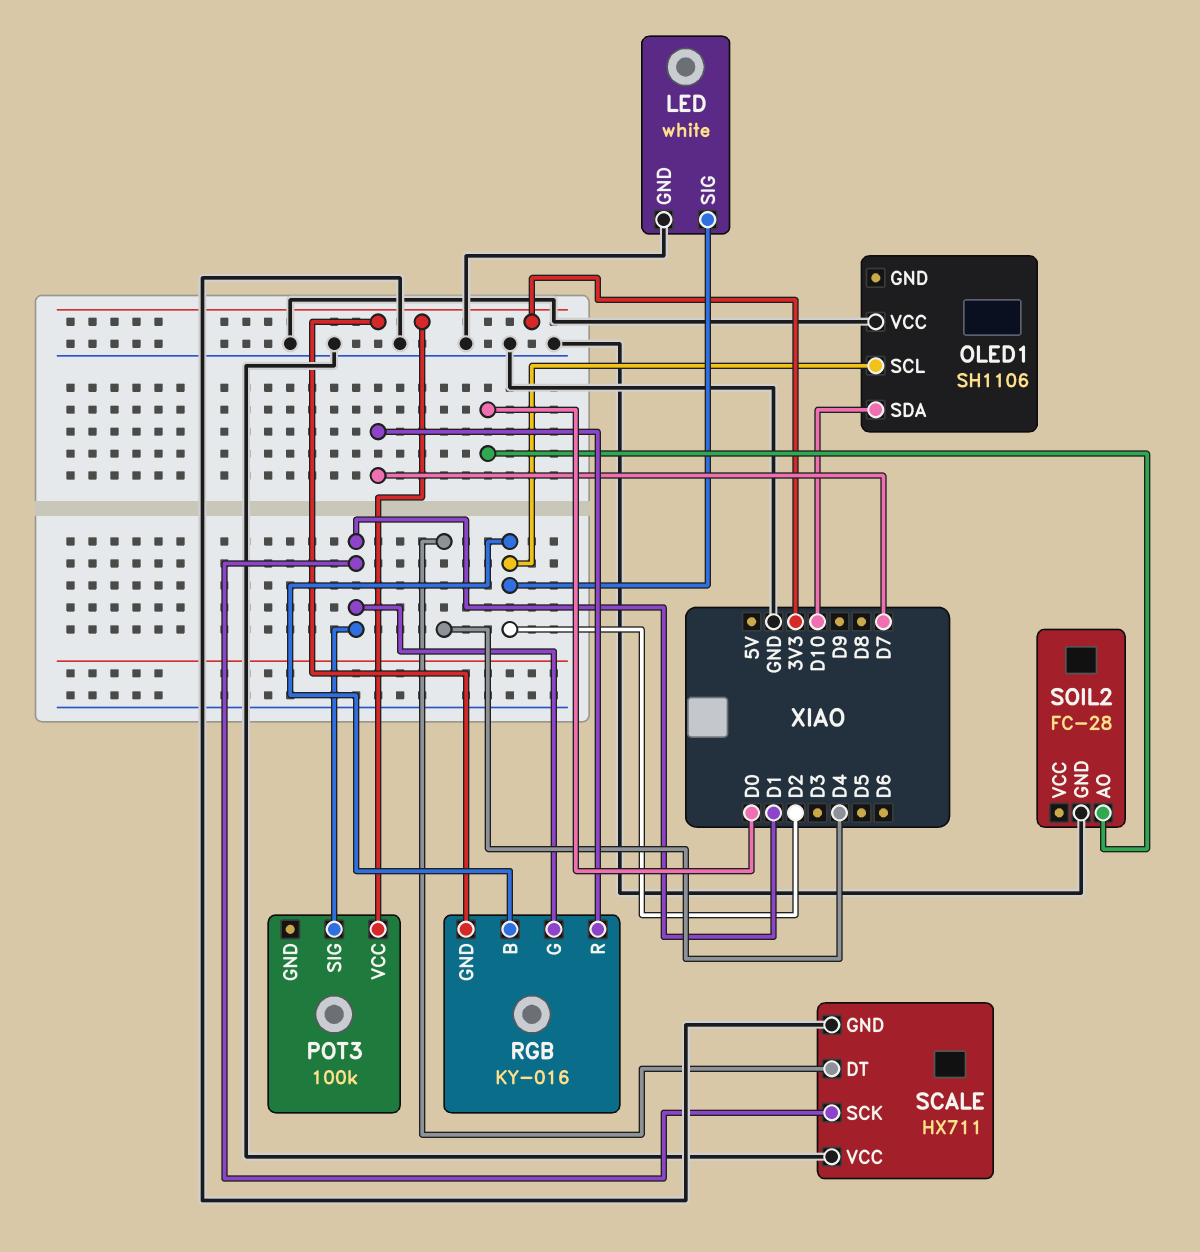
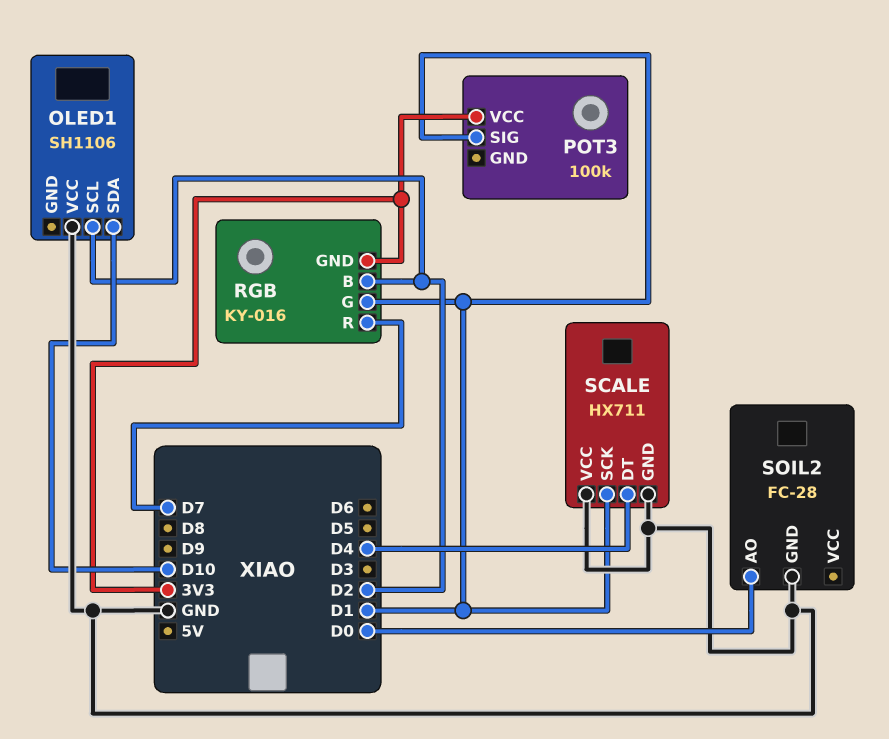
LED: white -> none
LED pin GND: GND -> none
LED pin SIG: D2 -> none

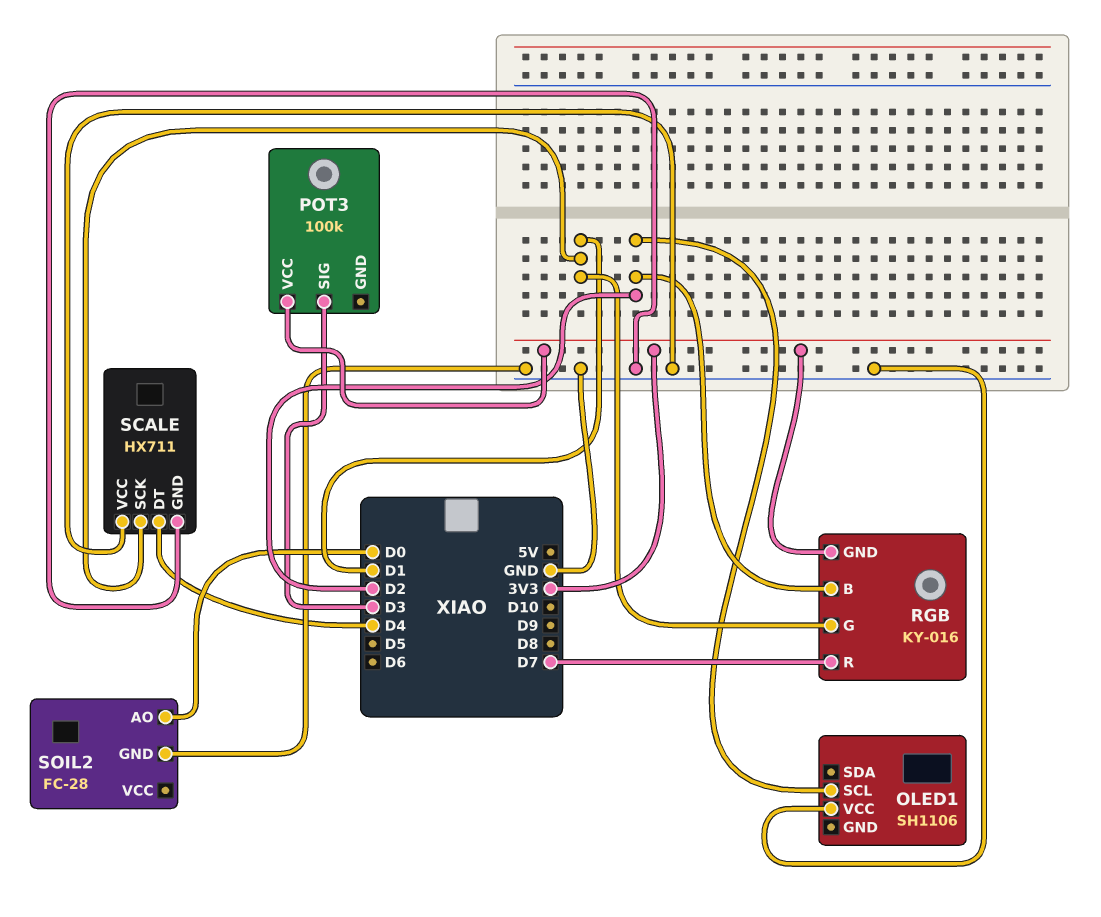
OLED1 pin SDA: D10 -> none
POT3 pin SIG: D1 -> D3

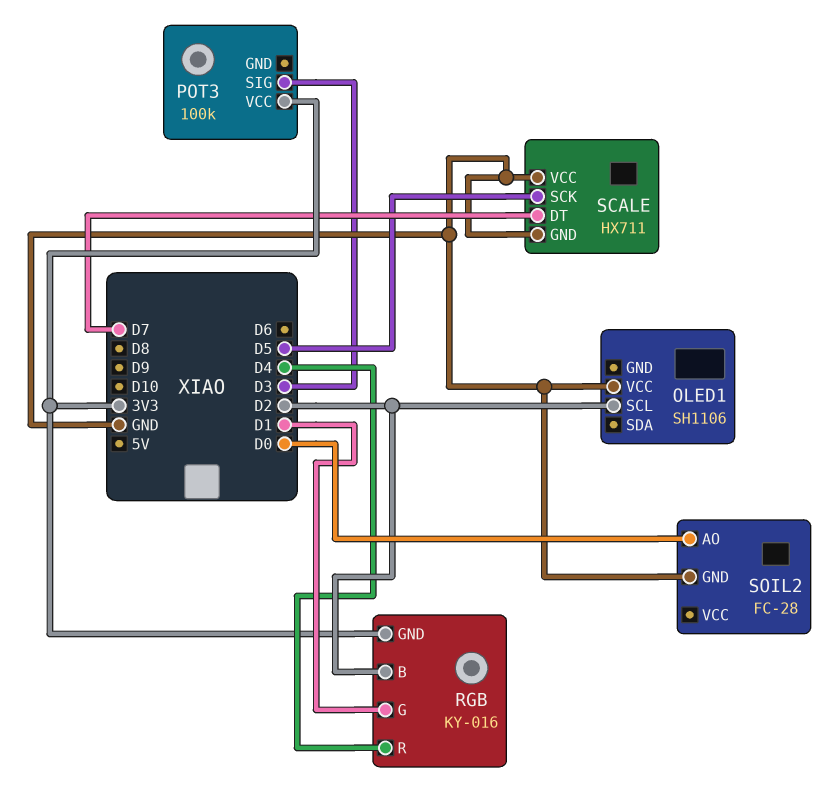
RGB pin R: D7 -> D4
SCALE pin DT: D4 -> D7
SCALE pin SCK: D1 -> D5

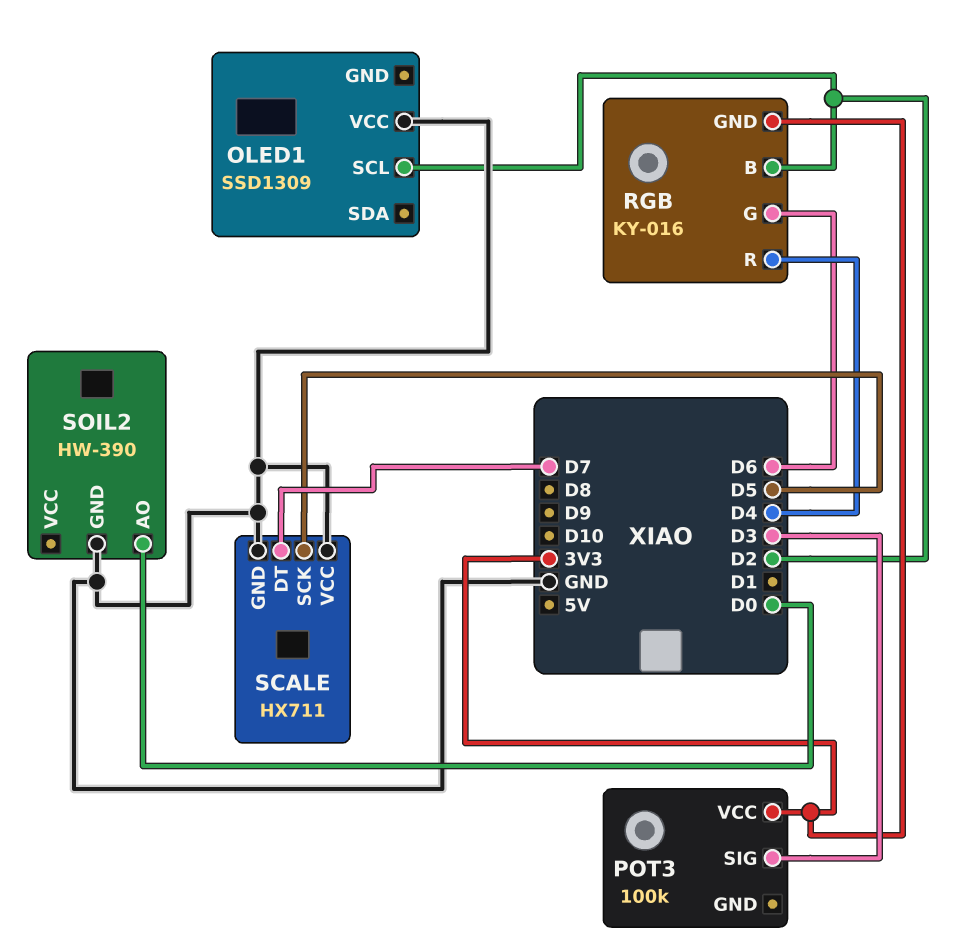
OLED1: SH1106 -> SSD1309
RGB pin G: D1 -> D6
SOIL2: FC-28 -> HW-390

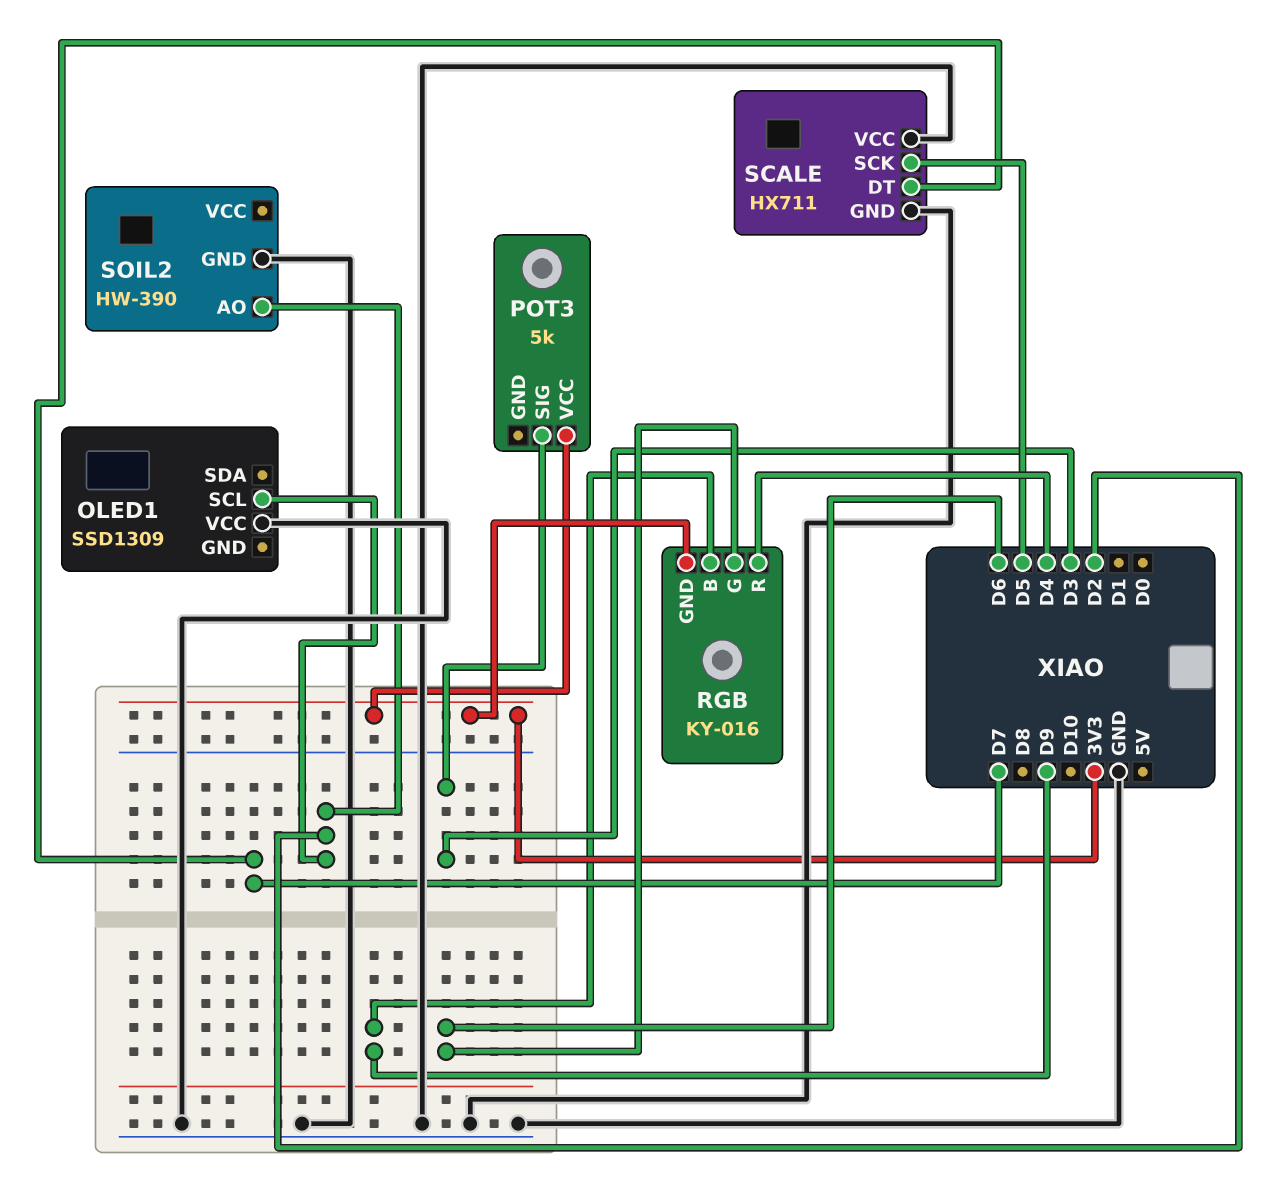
POT3: 100k -> 5k
RGB pin B: D2 -> D9
SOIL2 pin AO: D0 -> D2

